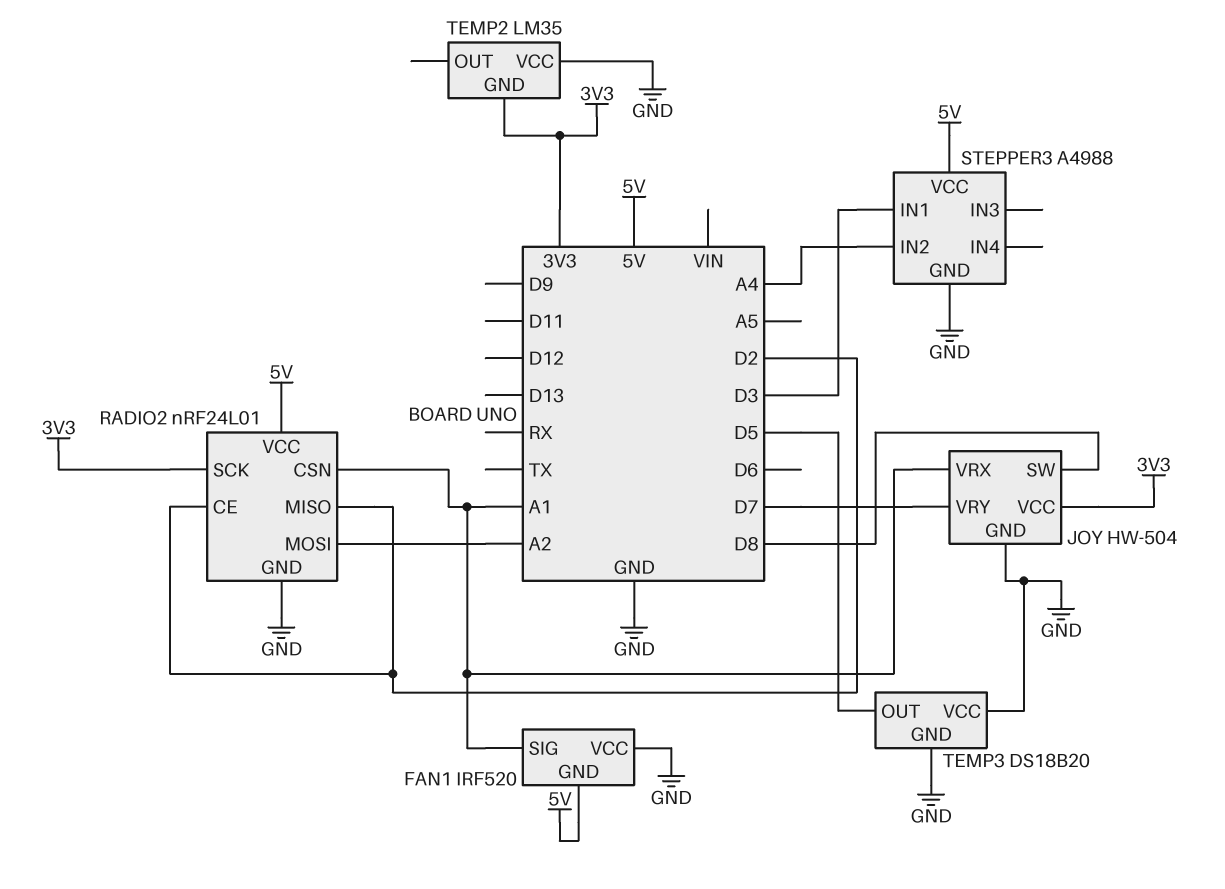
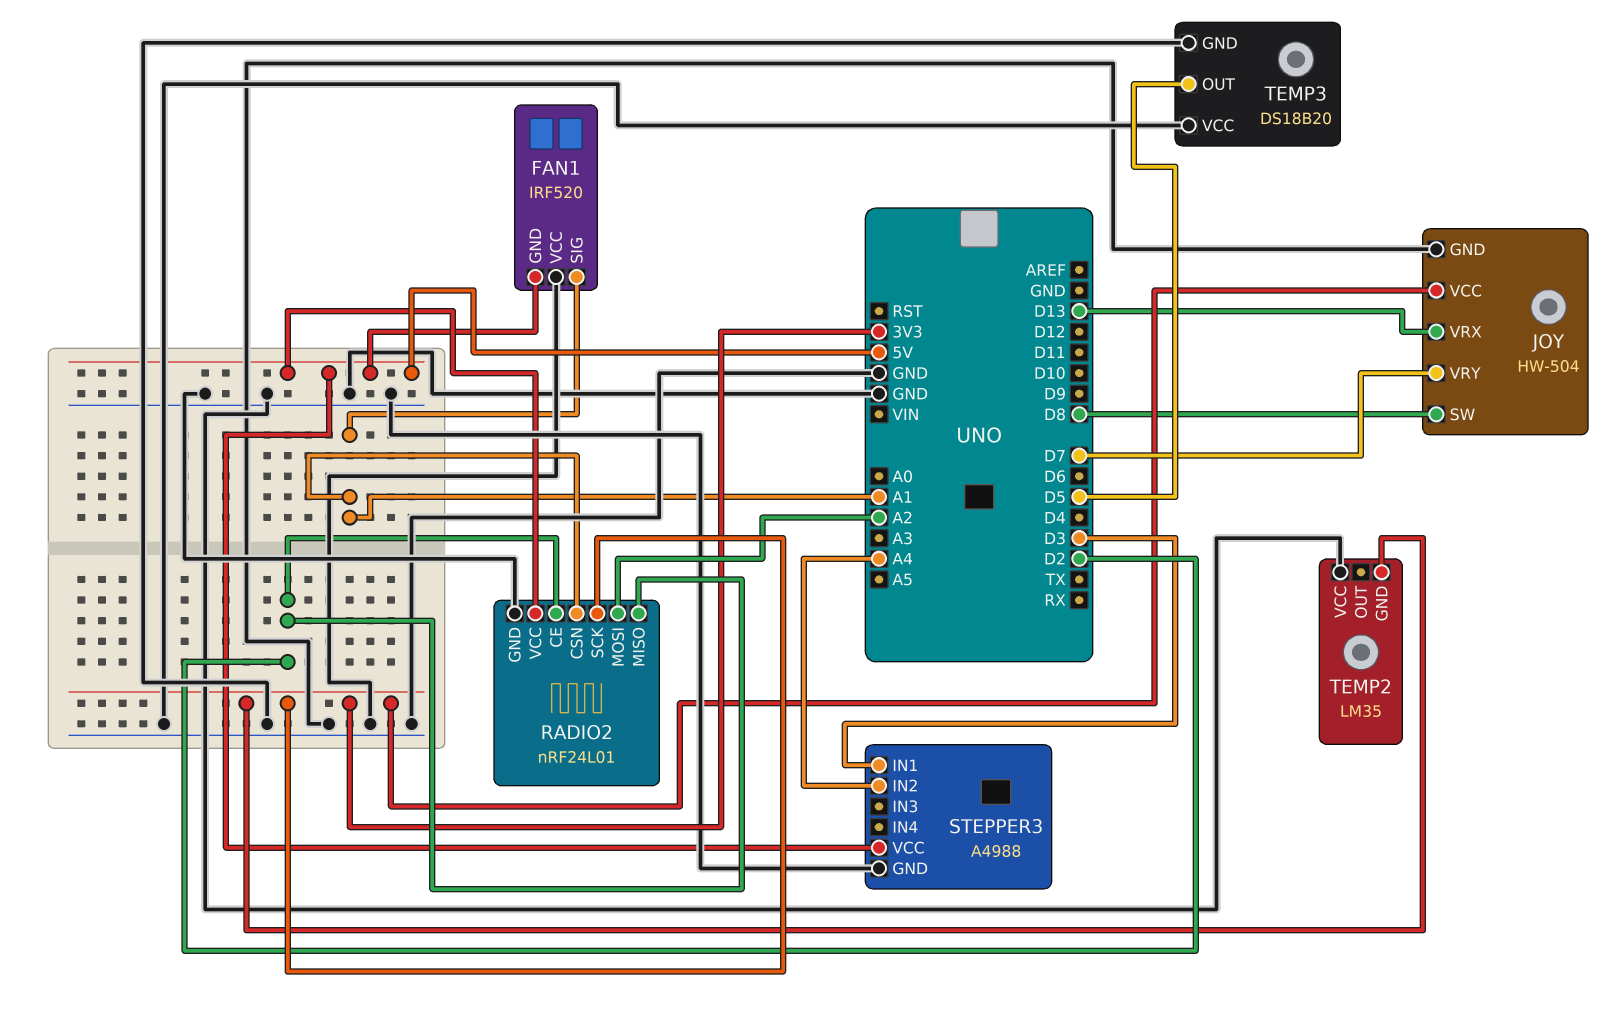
JOY pin VRX: A1 -> D13

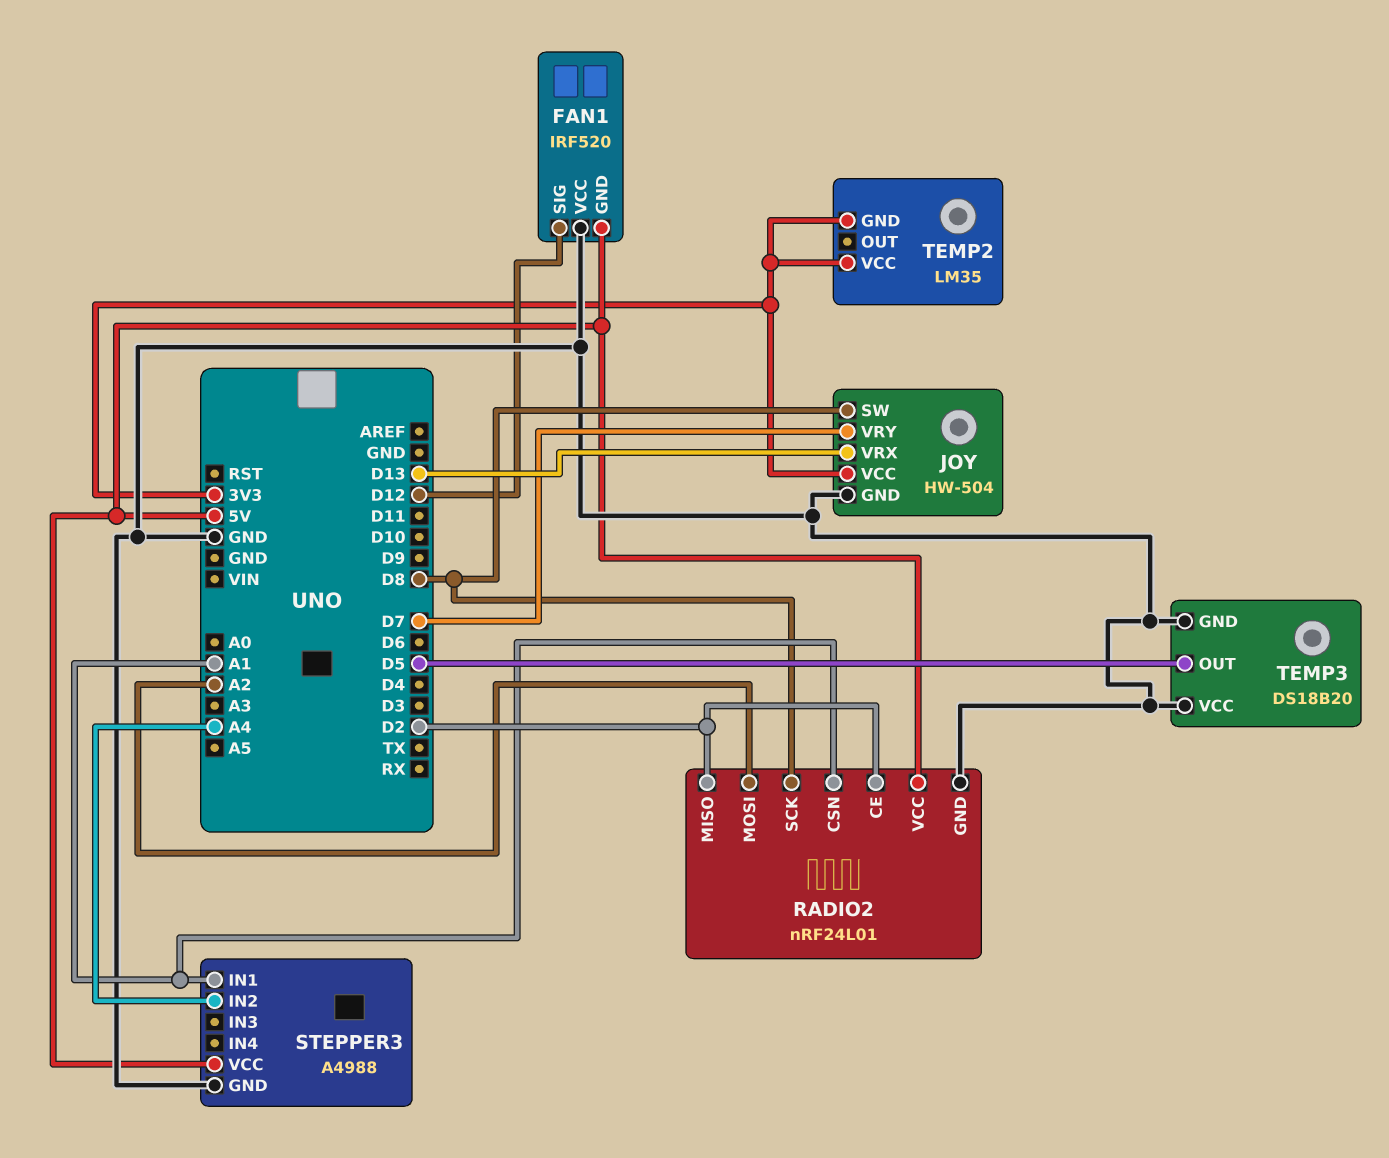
FAN1 pin SIG: A1 -> D12
RADIO2 pin SCK: 3V3 -> D8
STEPPER3 pin IN1: D3 -> A1
TEMP2 pin VCC: GND -> 3V3

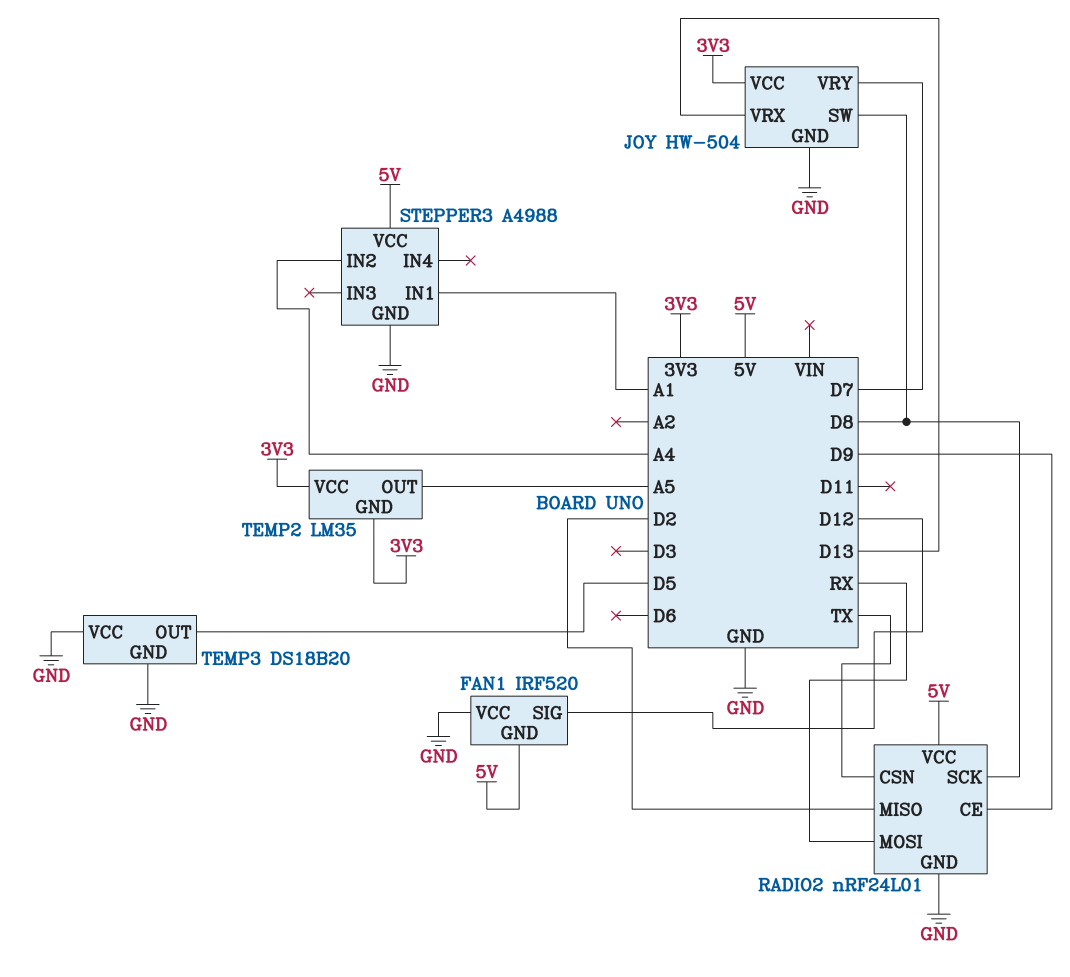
RADIO2 pin CE: D2 -> D9
RADIO2 pin CSN: A1 -> TX
RADIO2 pin MOSI: A2 -> RX
TEMP2 pin OUT: none -> A5

